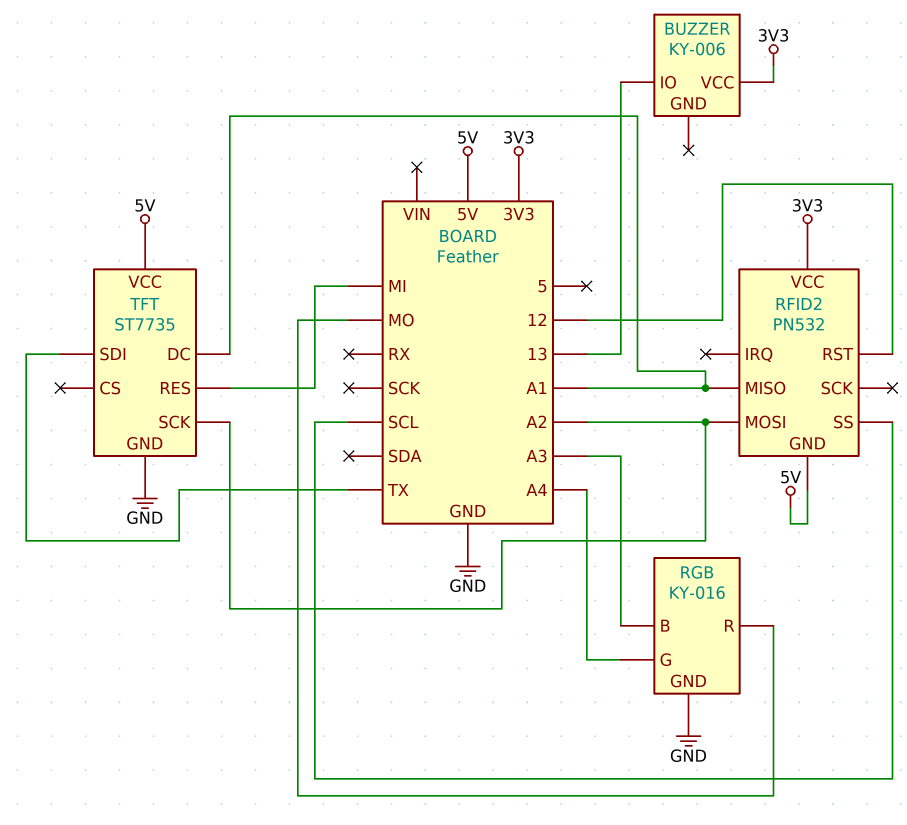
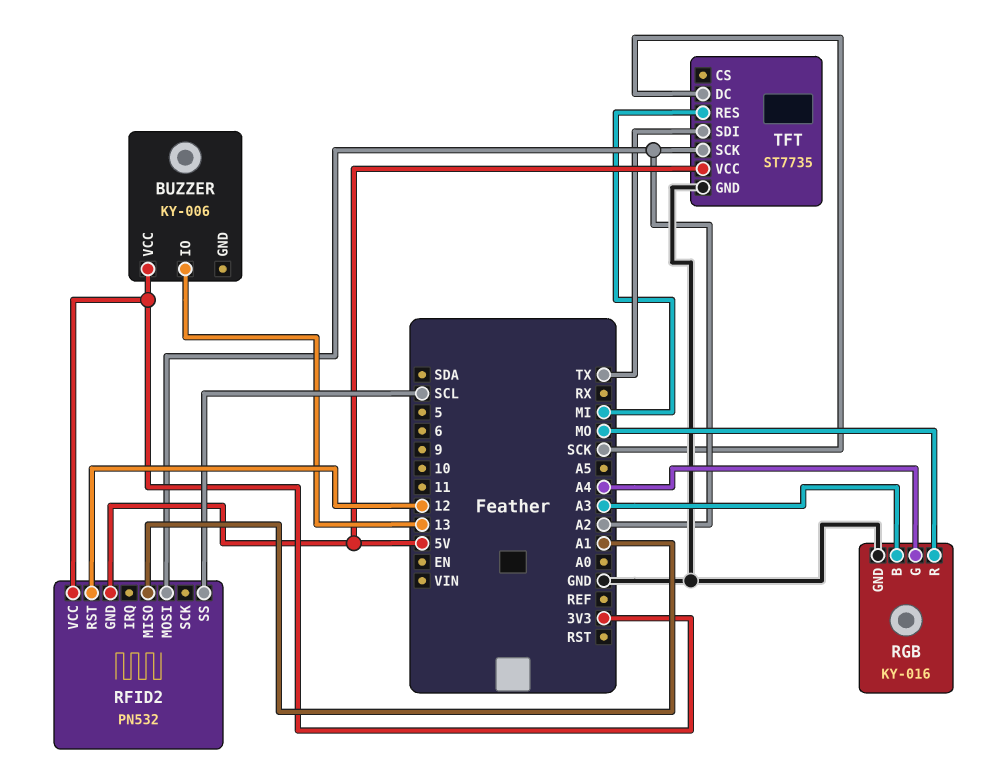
TFT pin DC: A1 -> SCK

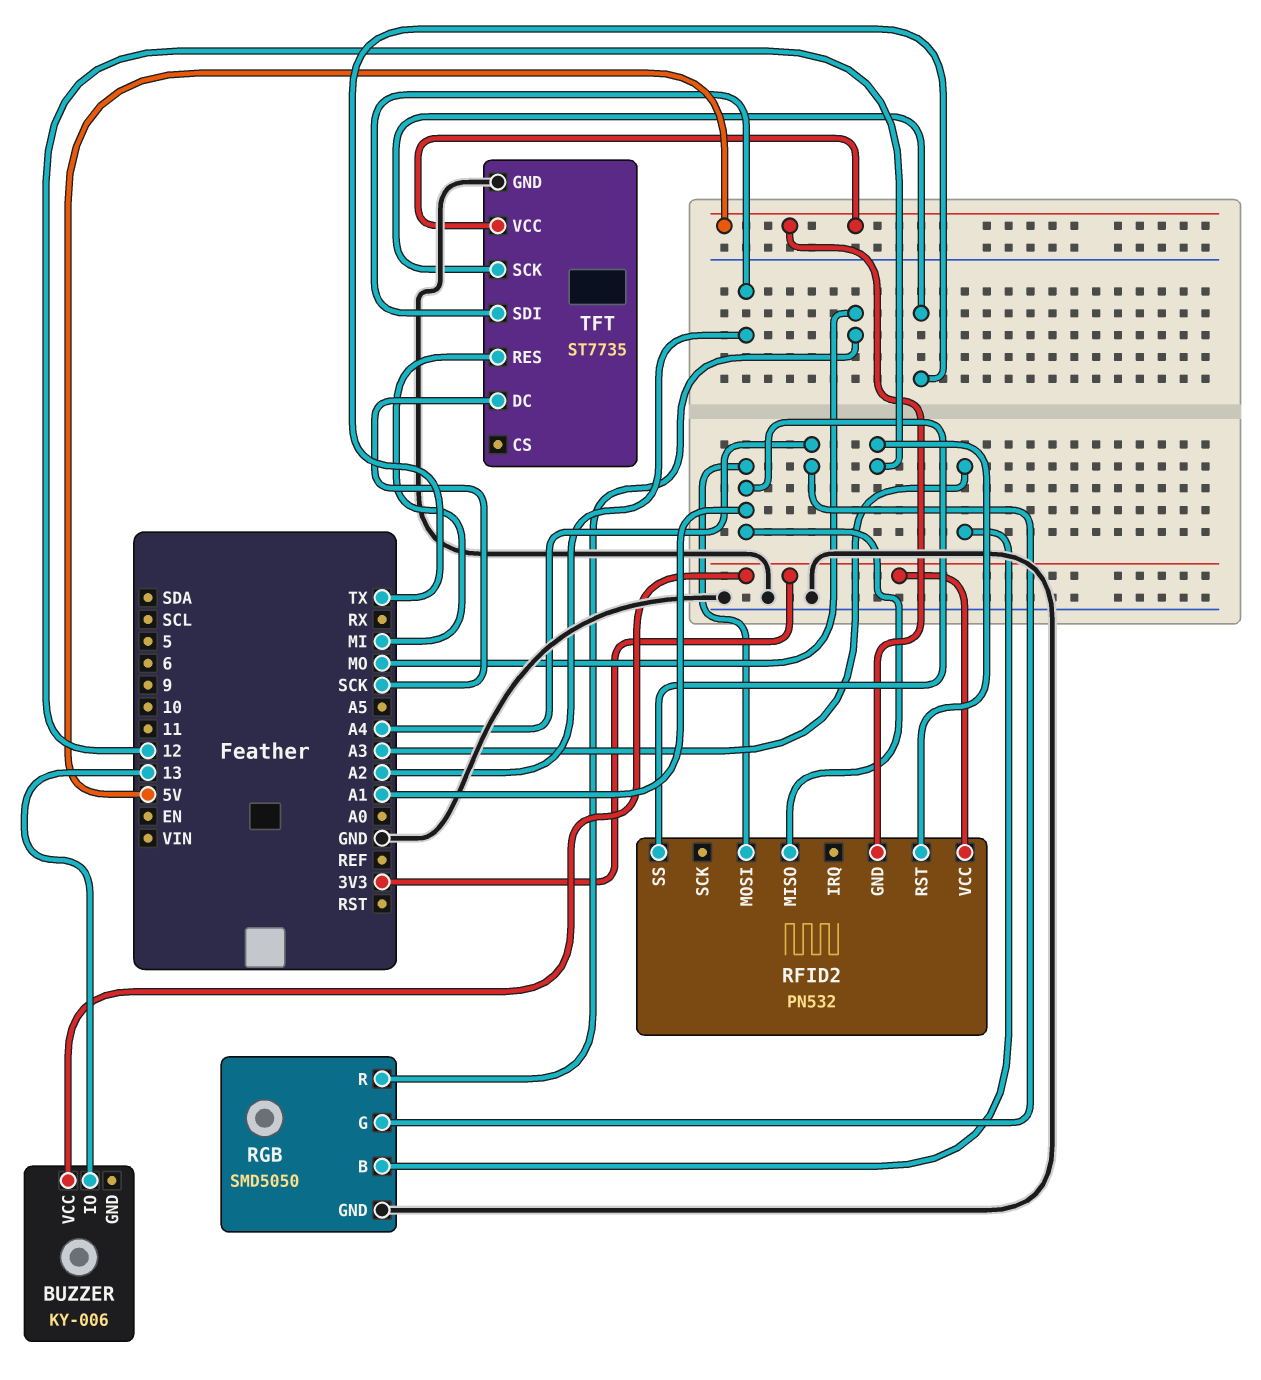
RFID2 pin MOSI: A2 -> A1
RFID2 pin SS: SCL -> A1
RGB: KY-016 -> SMD5050
TFT pin SCK: A2 -> TX
TFT pin SDI: TX -> A2

